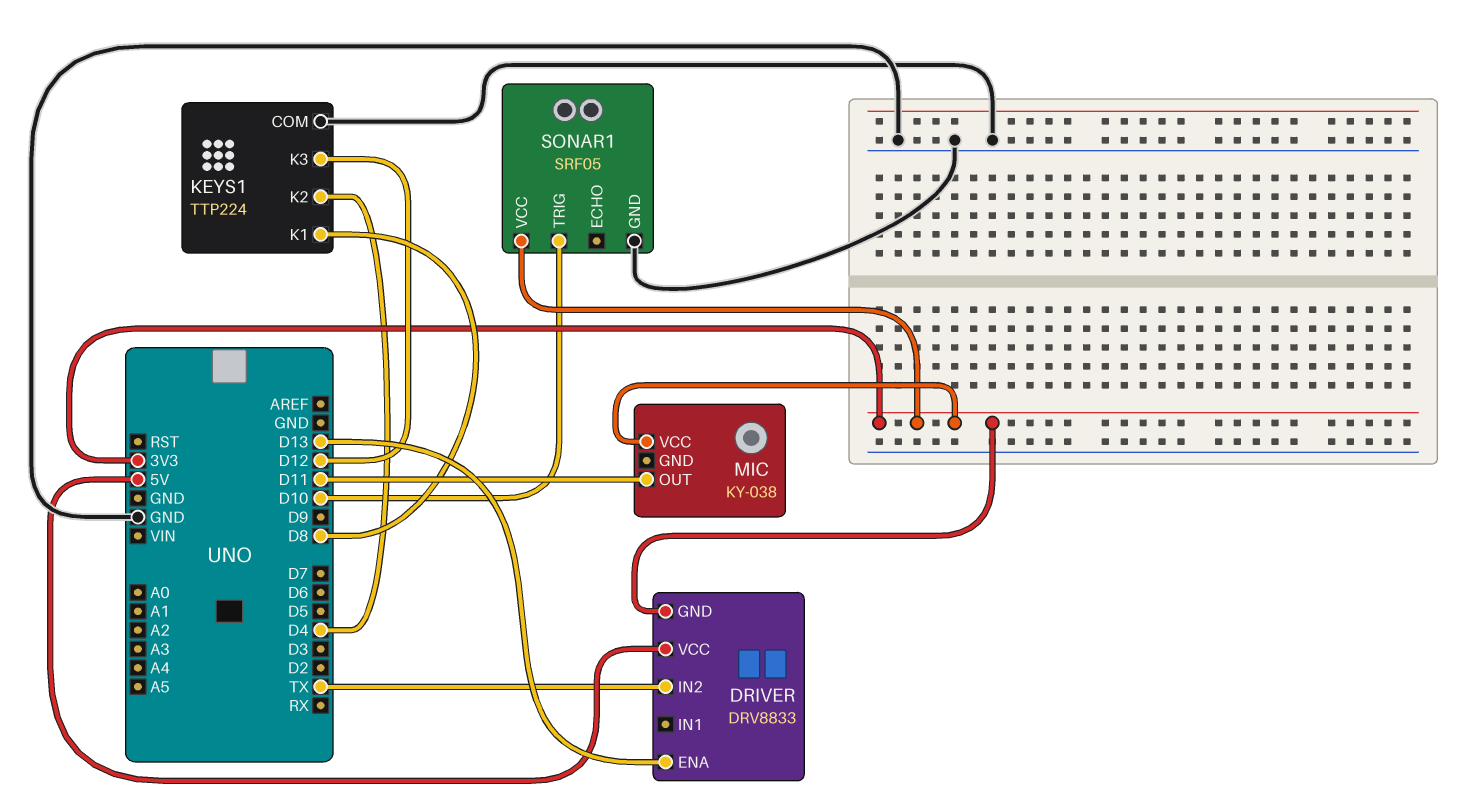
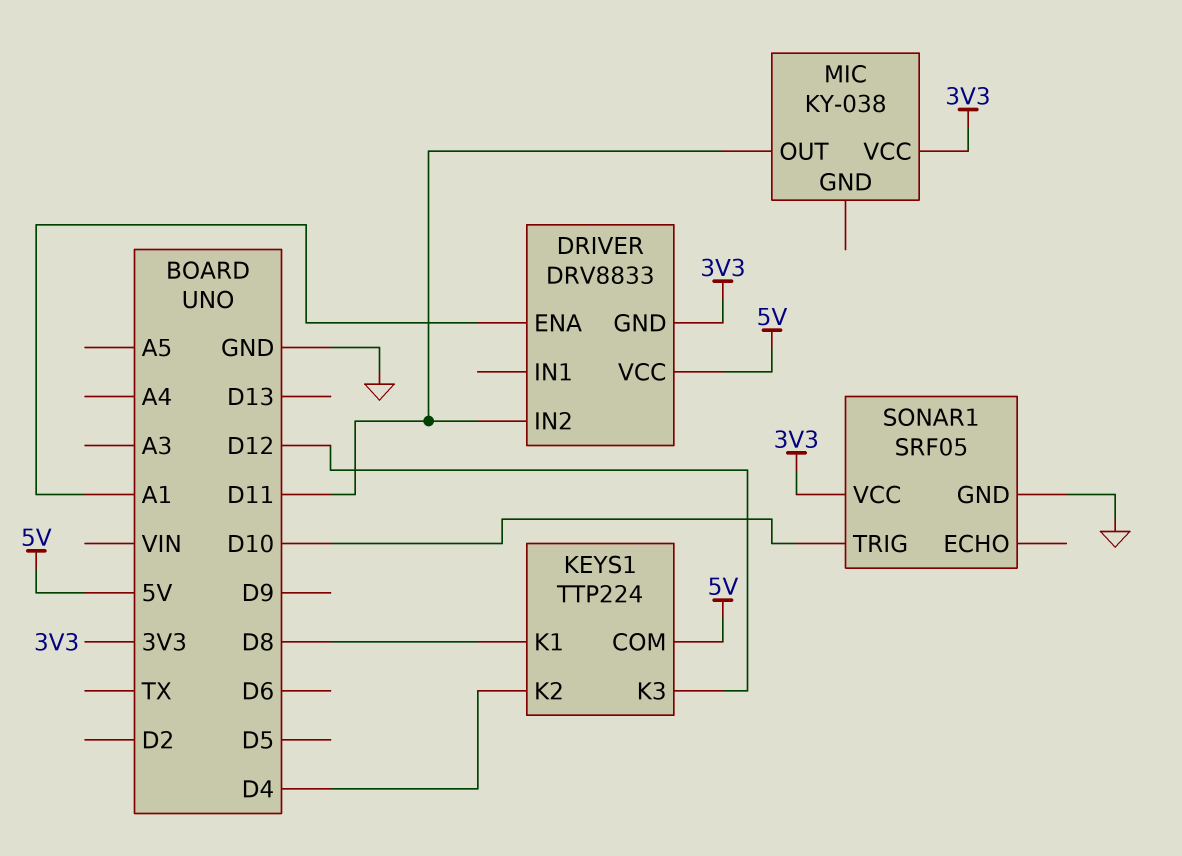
DRIVER pin ENA: D13 -> A1
DRIVER pin IN2: TX -> D11
KEYS1 pin COM: GND -> 5V

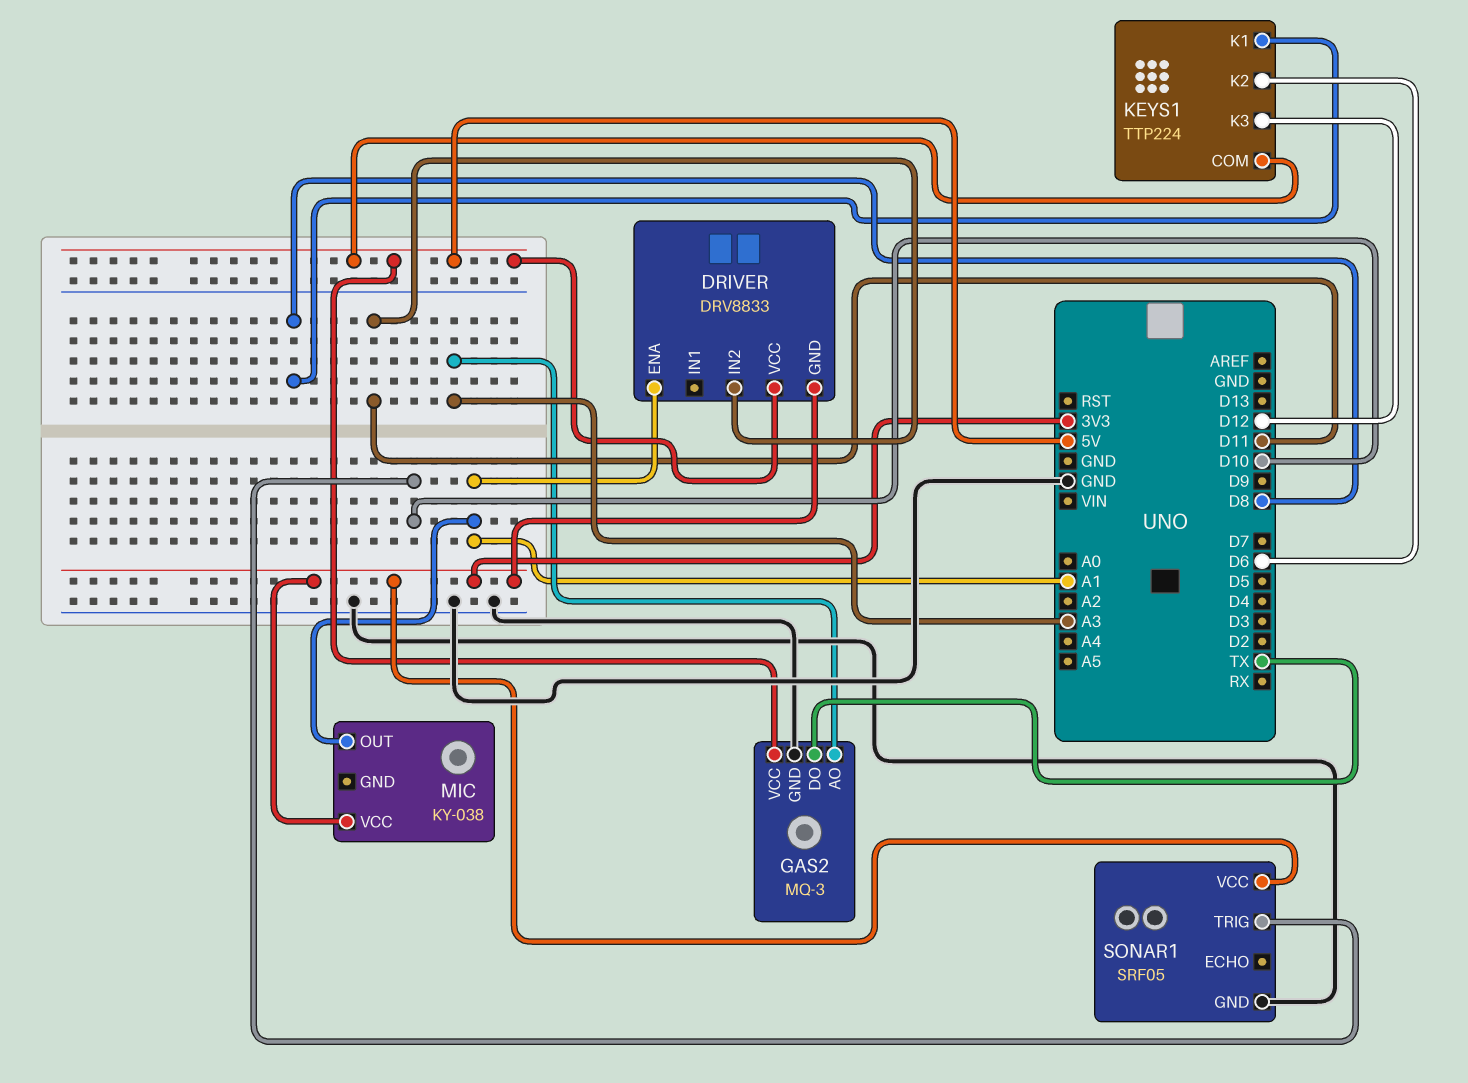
GAS2: none -> MQ-3
GAS2 pin AO: none -> A3
GAS2 pin DO: none -> TX
GAS2 pin GND: none -> GND
GAS2 pin VCC: none -> 5V
KEYS1 pin K2: D4 -> D6
MIC pin OUT: D11 -> A1

